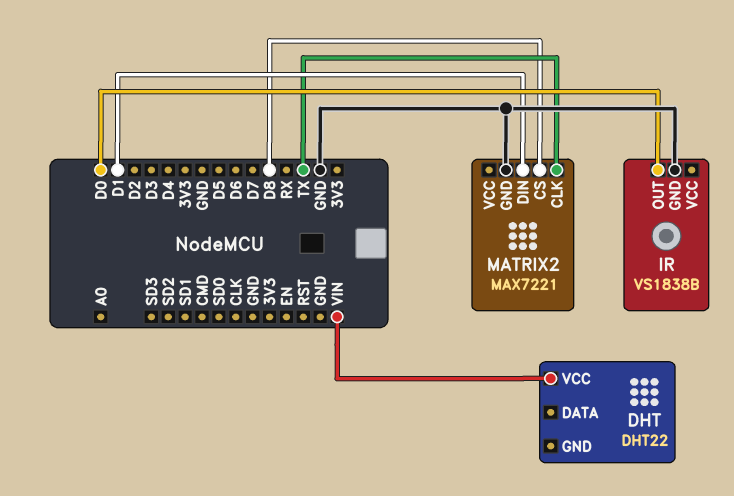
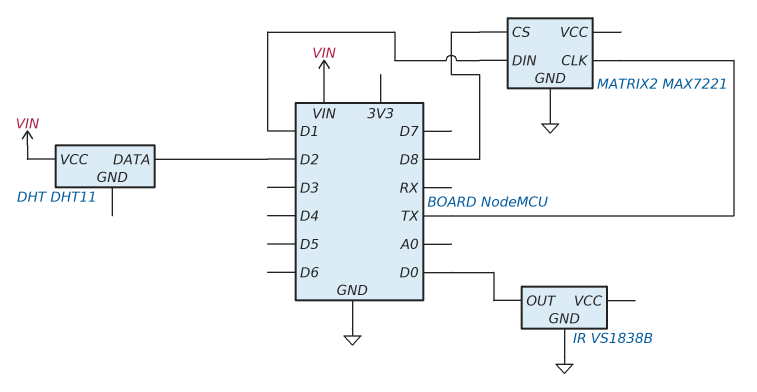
DHT: DHT22 -> DHT11
DHT pin DATA: none -> D2

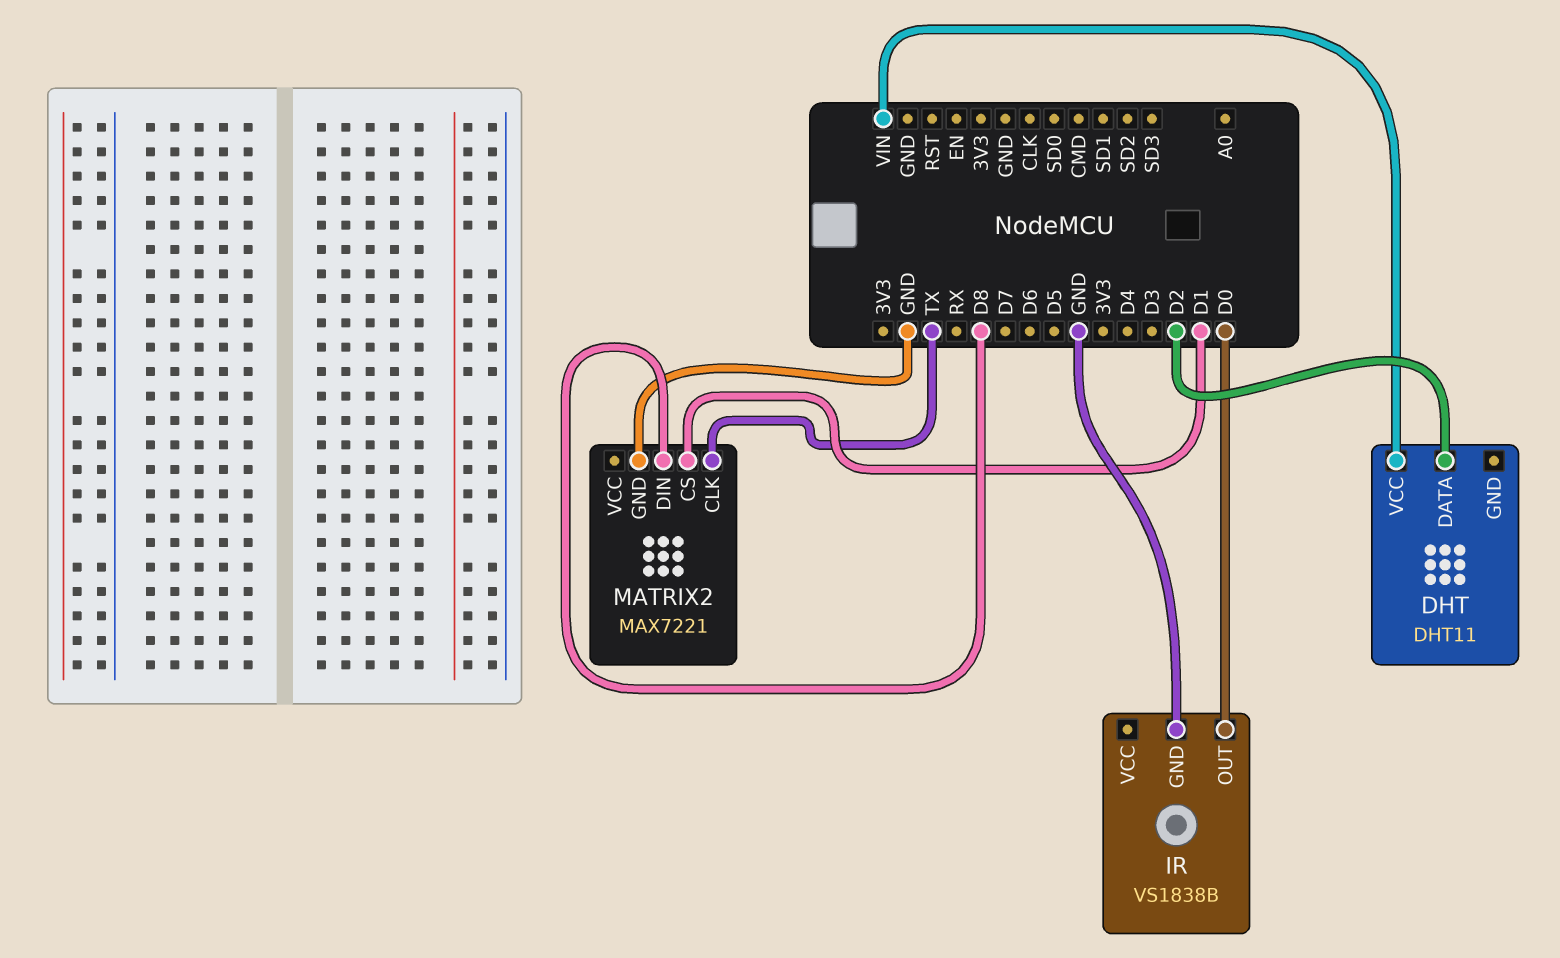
MATRIX2 pin CS: D8 -> D1
MATRIX2 pin DIN: D1 -> D8

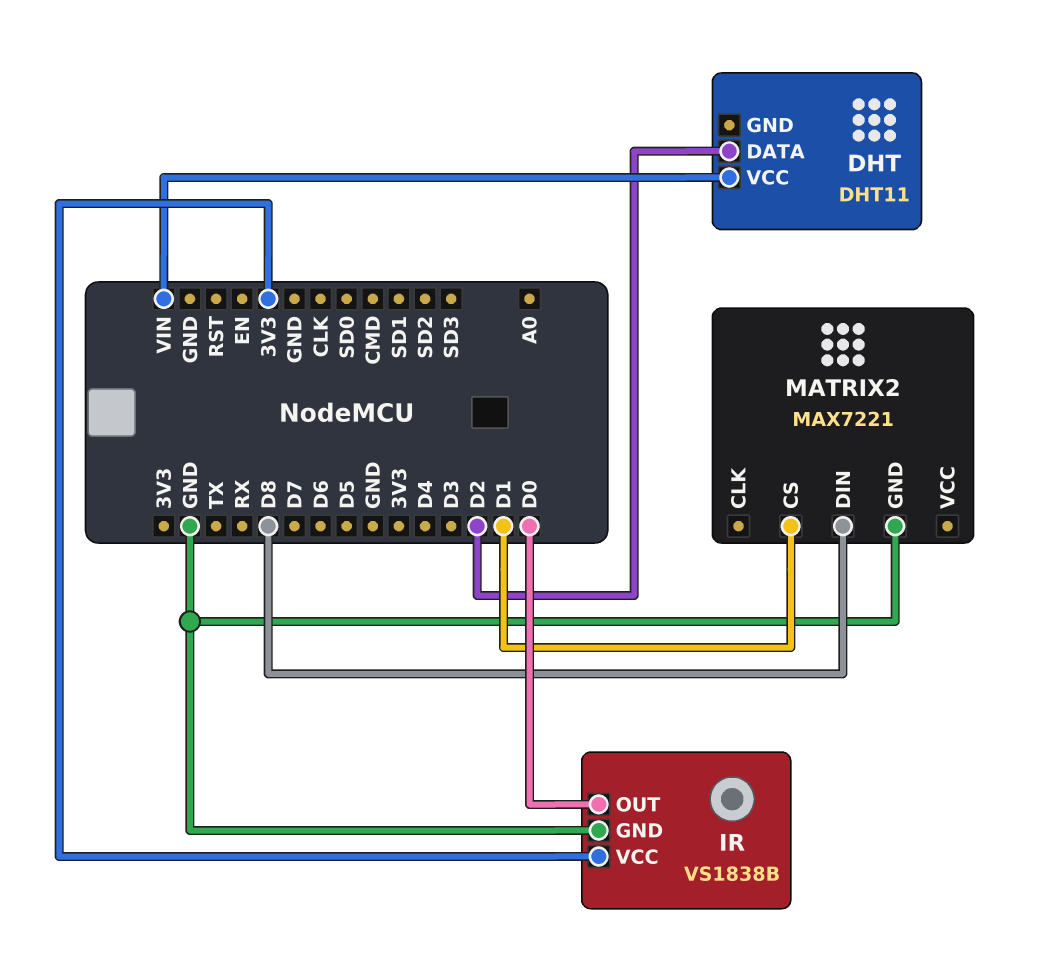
IR pin VCC: none -> 3V3
MATRIX2 pin CLK: TX -> none

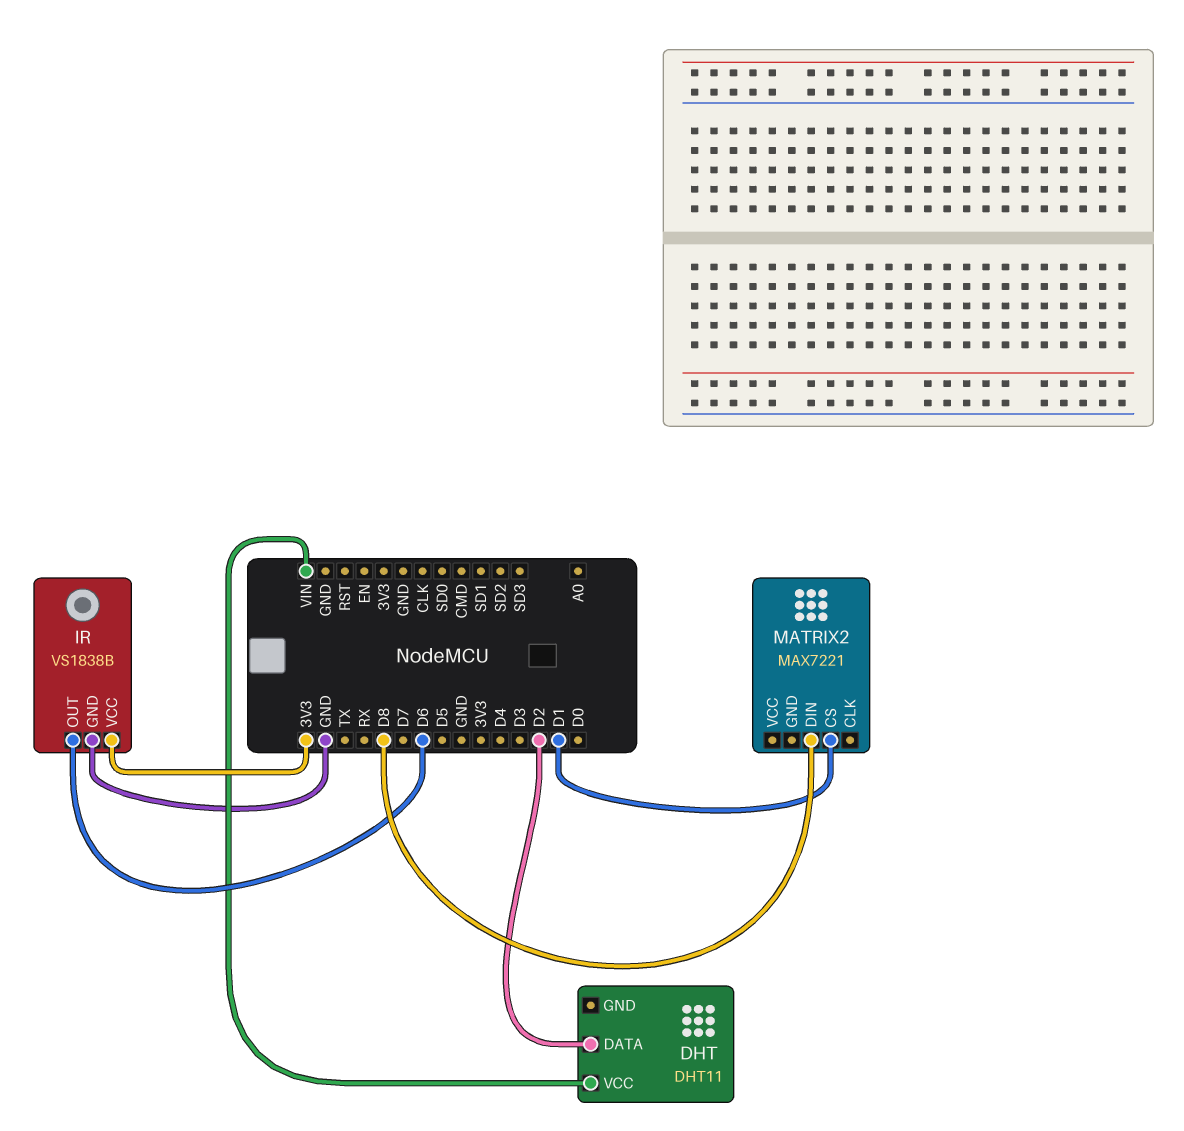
IR pin OUT: D0 -> D6
MATRIX2 pin GND: GND -> none

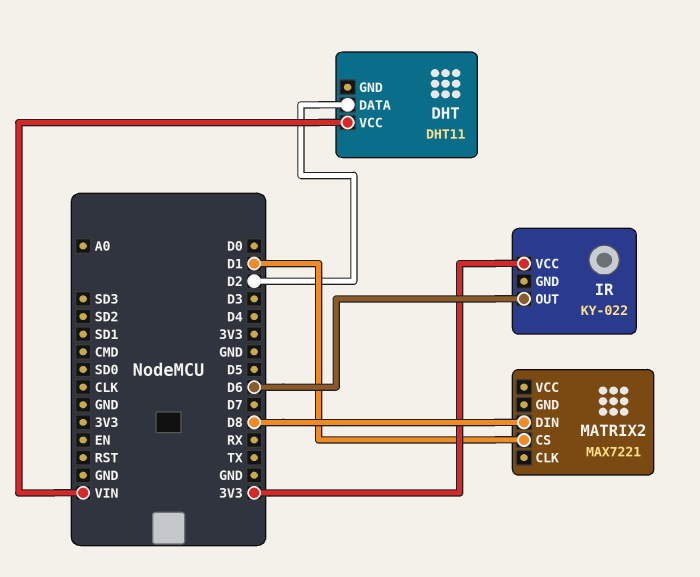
IR: VS1838B -> KY-022
IR pin GND: GND -> none

